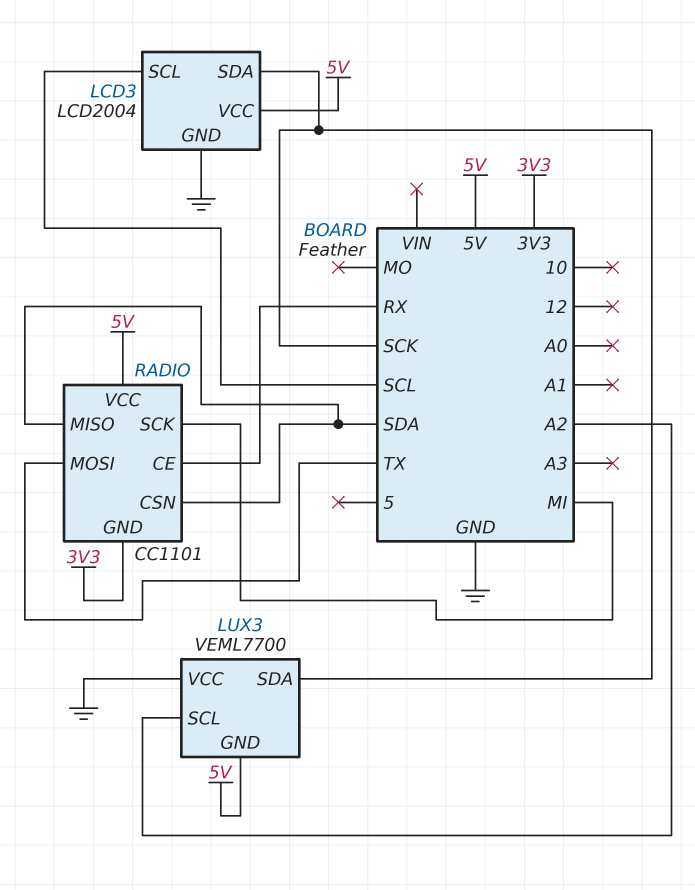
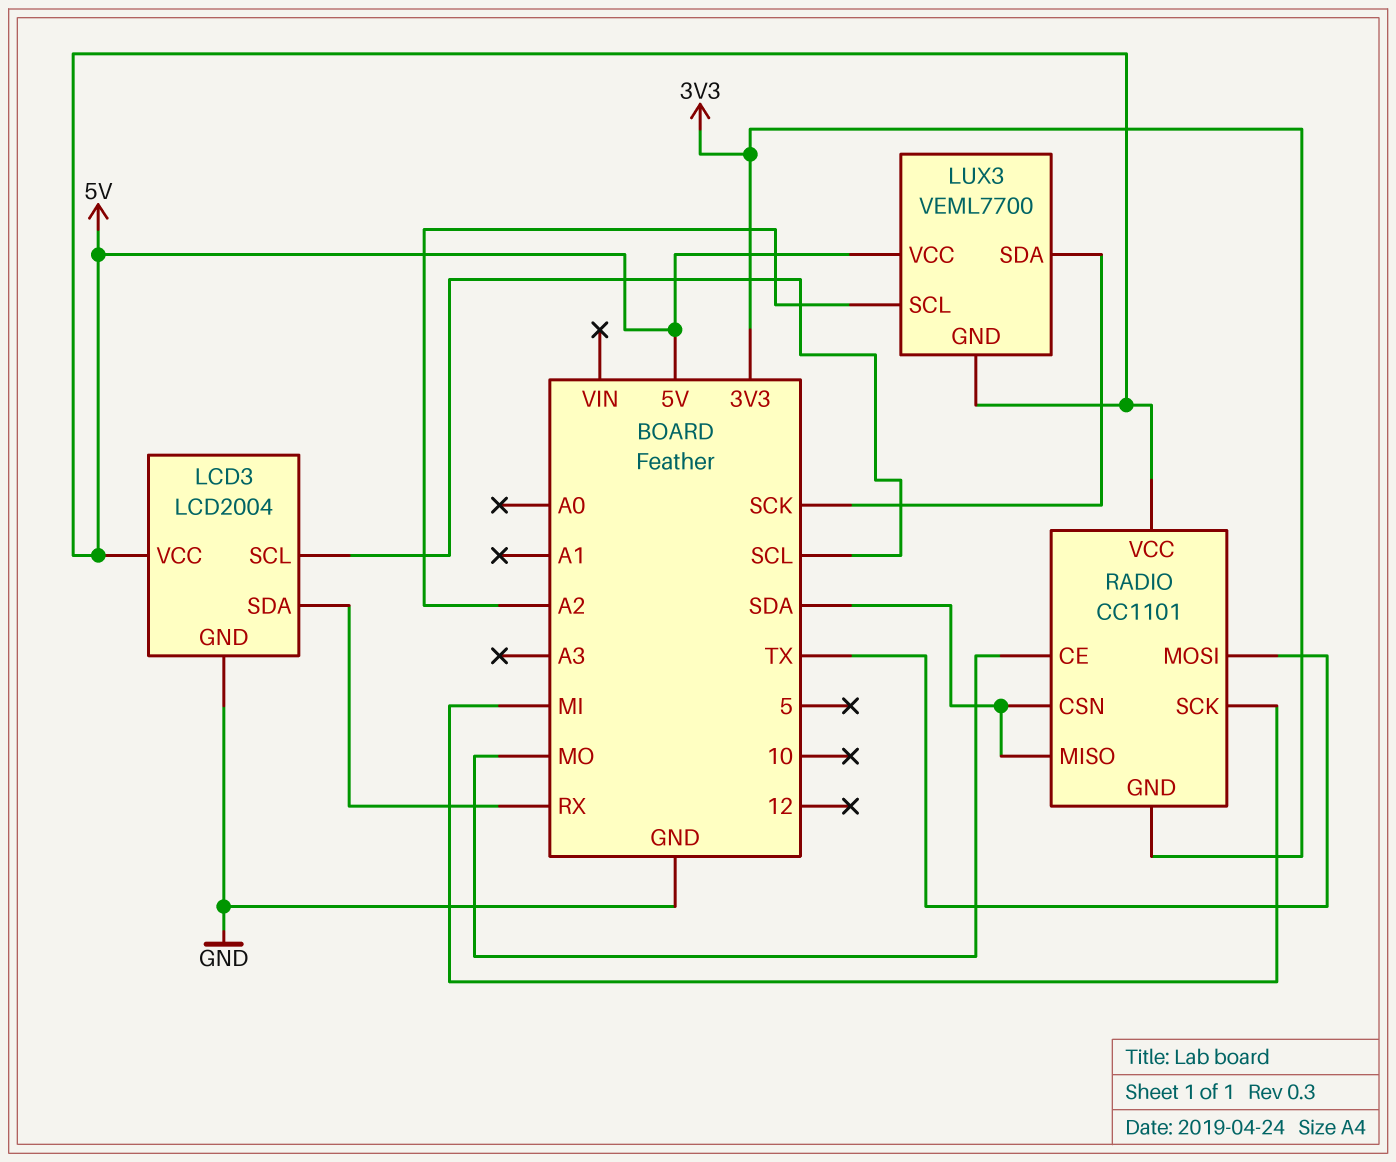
LCD3 pin SDA: SCK -> RX
LUX3 pin VCC: GND -> 5V
RADIO pin CE: RX -> MO

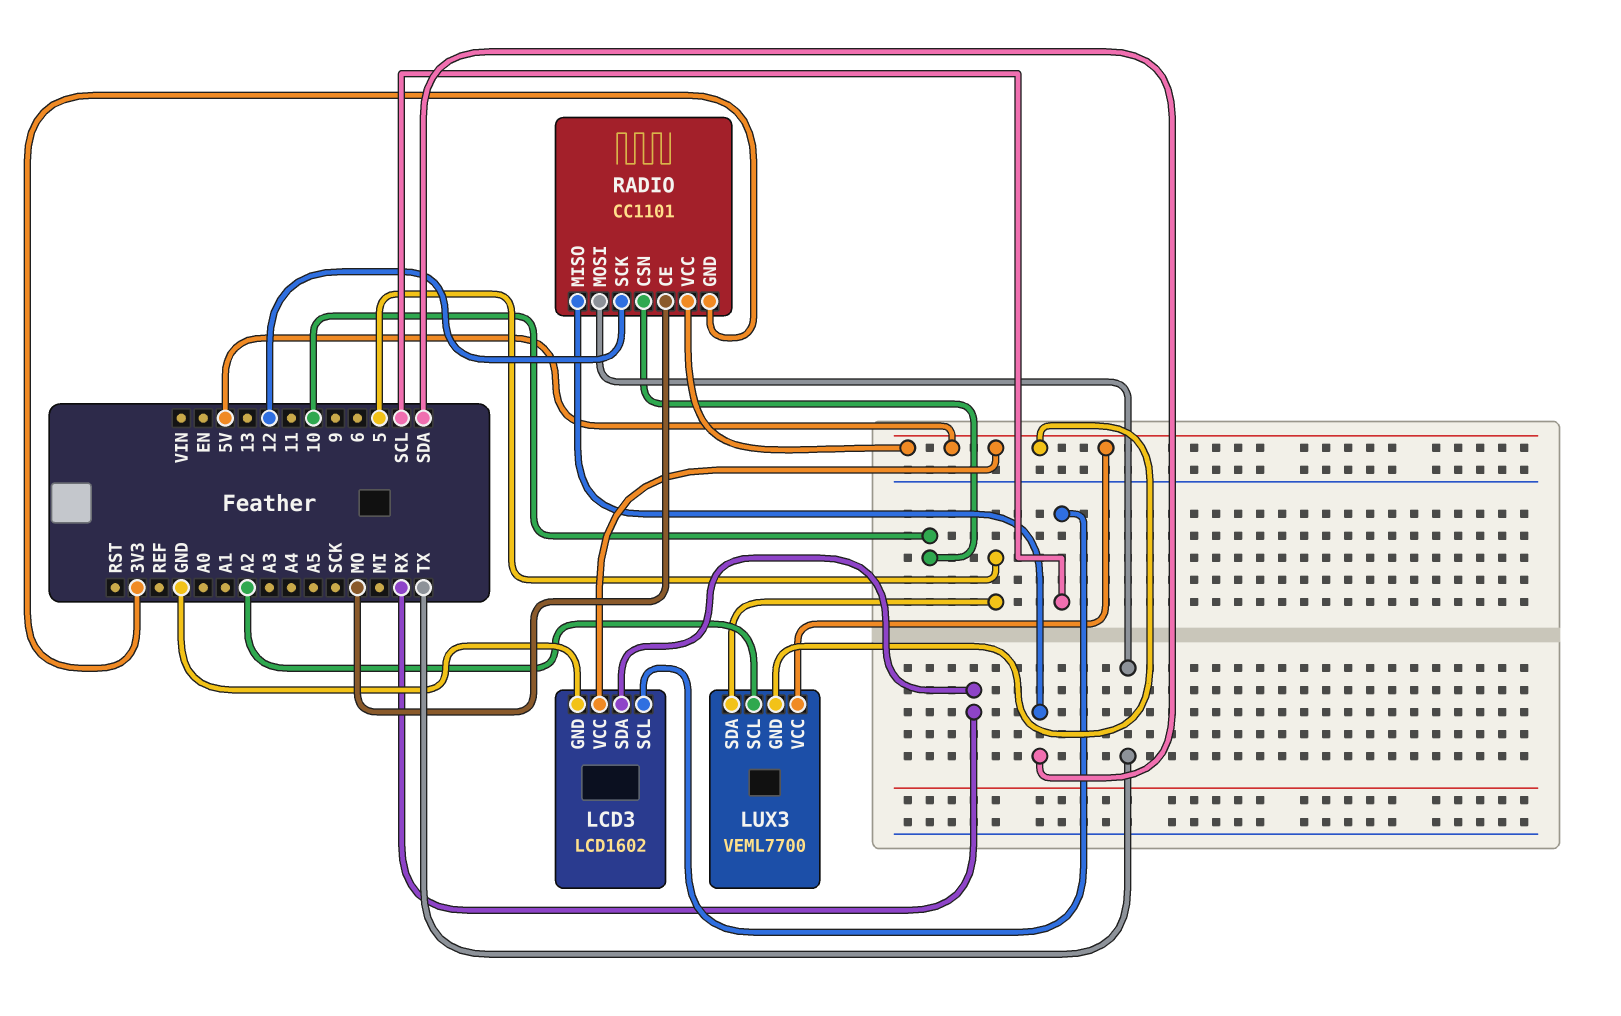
LCD3: LCD2004 -> LCD1602
LUX3 pin SDA: SCK -> 5
RADIO pin CSN: SDA -> 10
RADIO pin SCK: MI -> 12

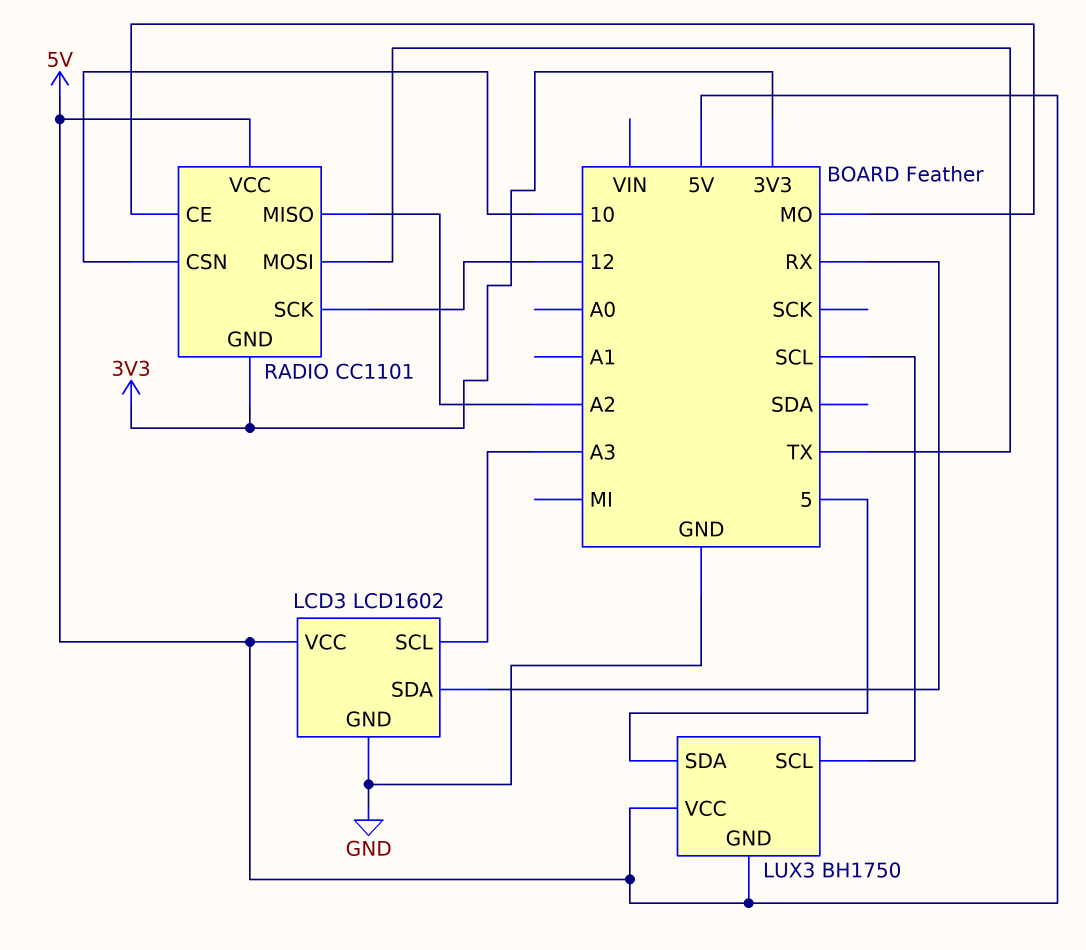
LCD3 pin SCL: SCL -> A3
LUX3: VEML7700 -> BH1750
LUX3 pin SCL: A2 -> SCL
RADIO pin MISO: SDA -> A2

